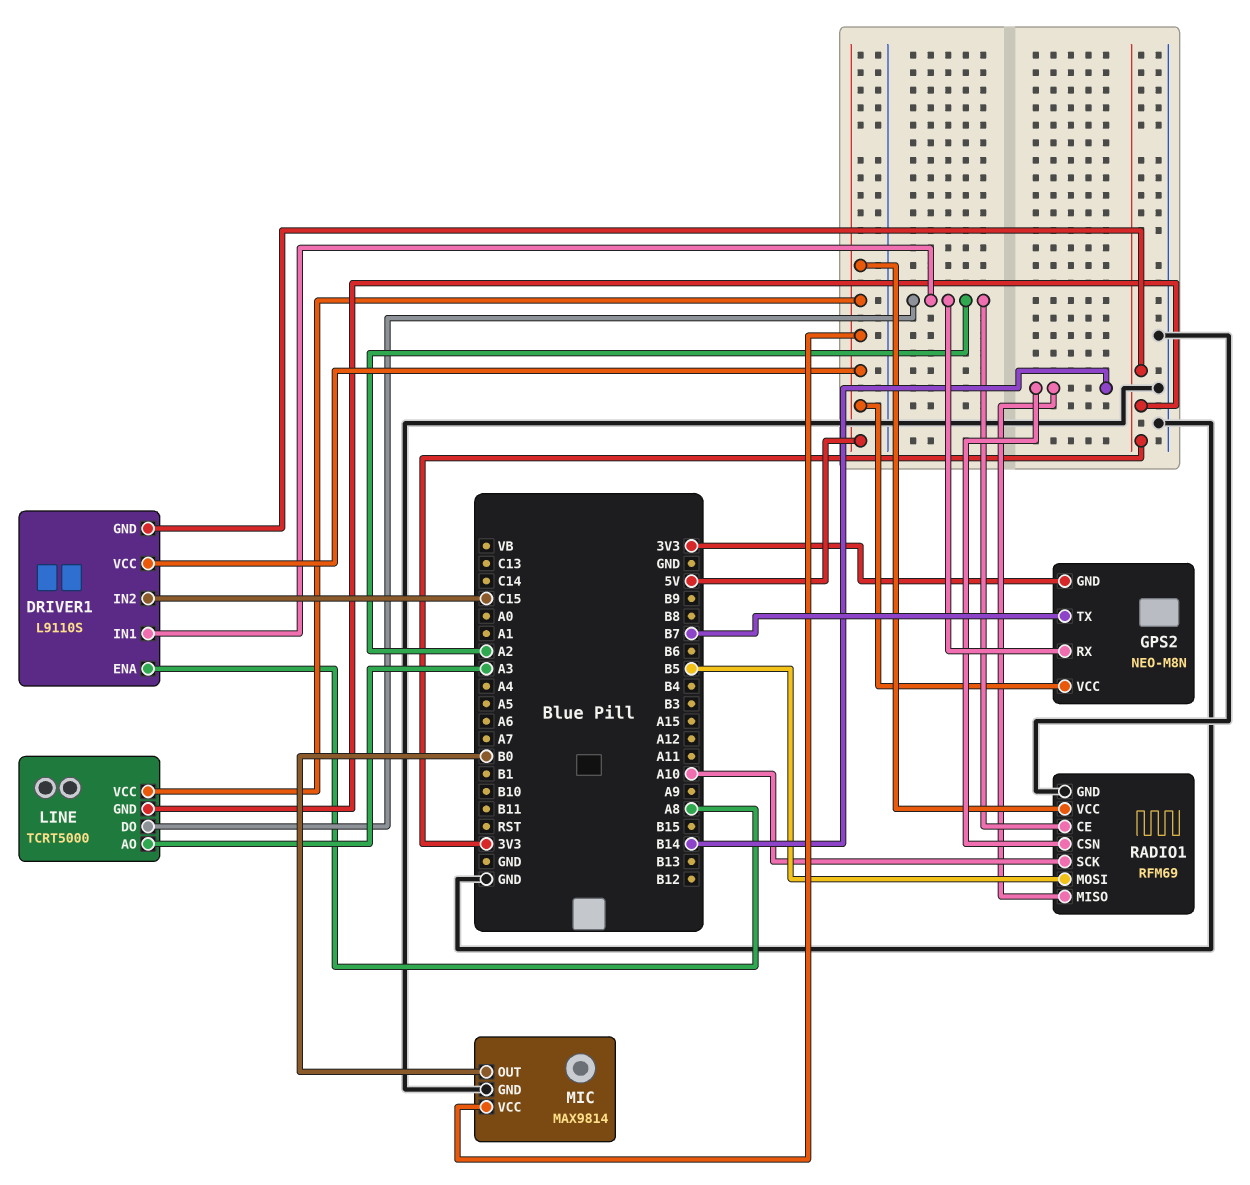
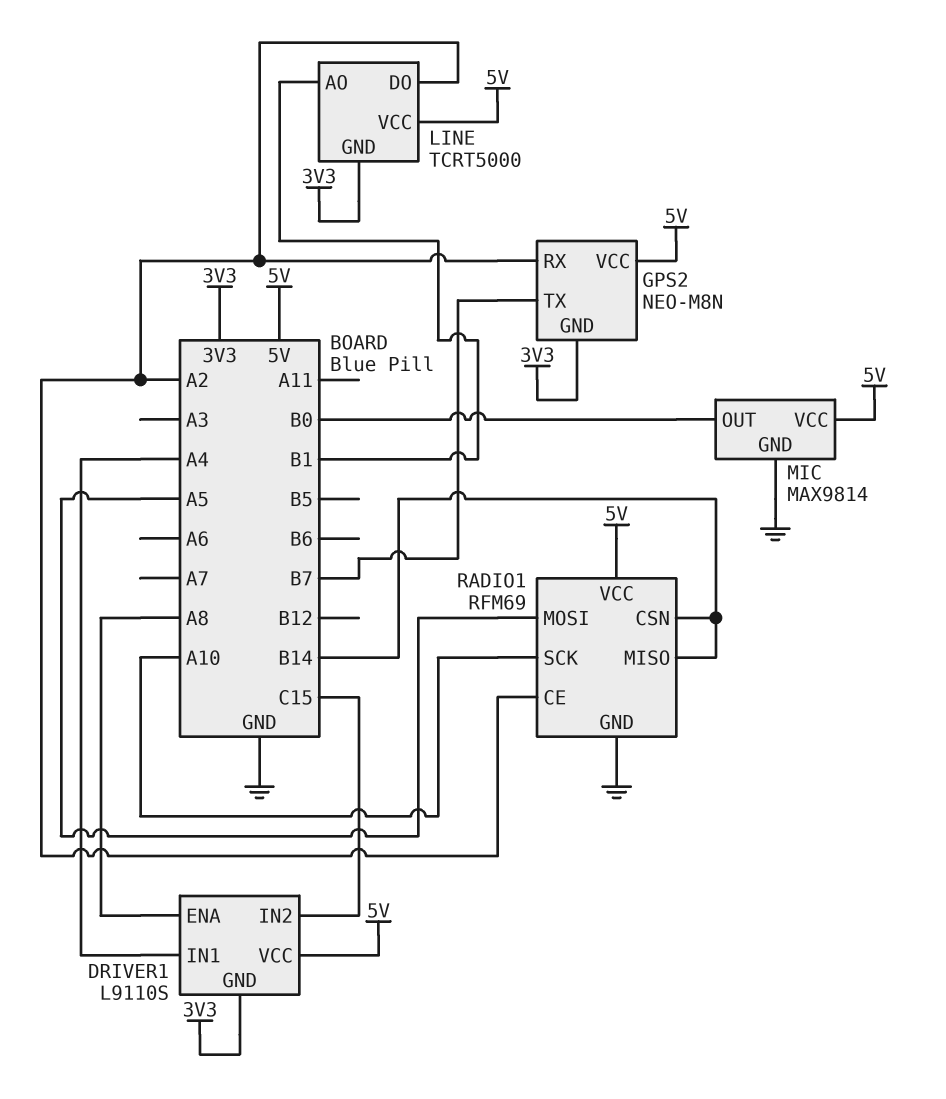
DRIVER1 pin IN1: A2 -> A4
LINE pin AO: A3 -> B1
RADIO1 pin MOSI: B5 -> A5

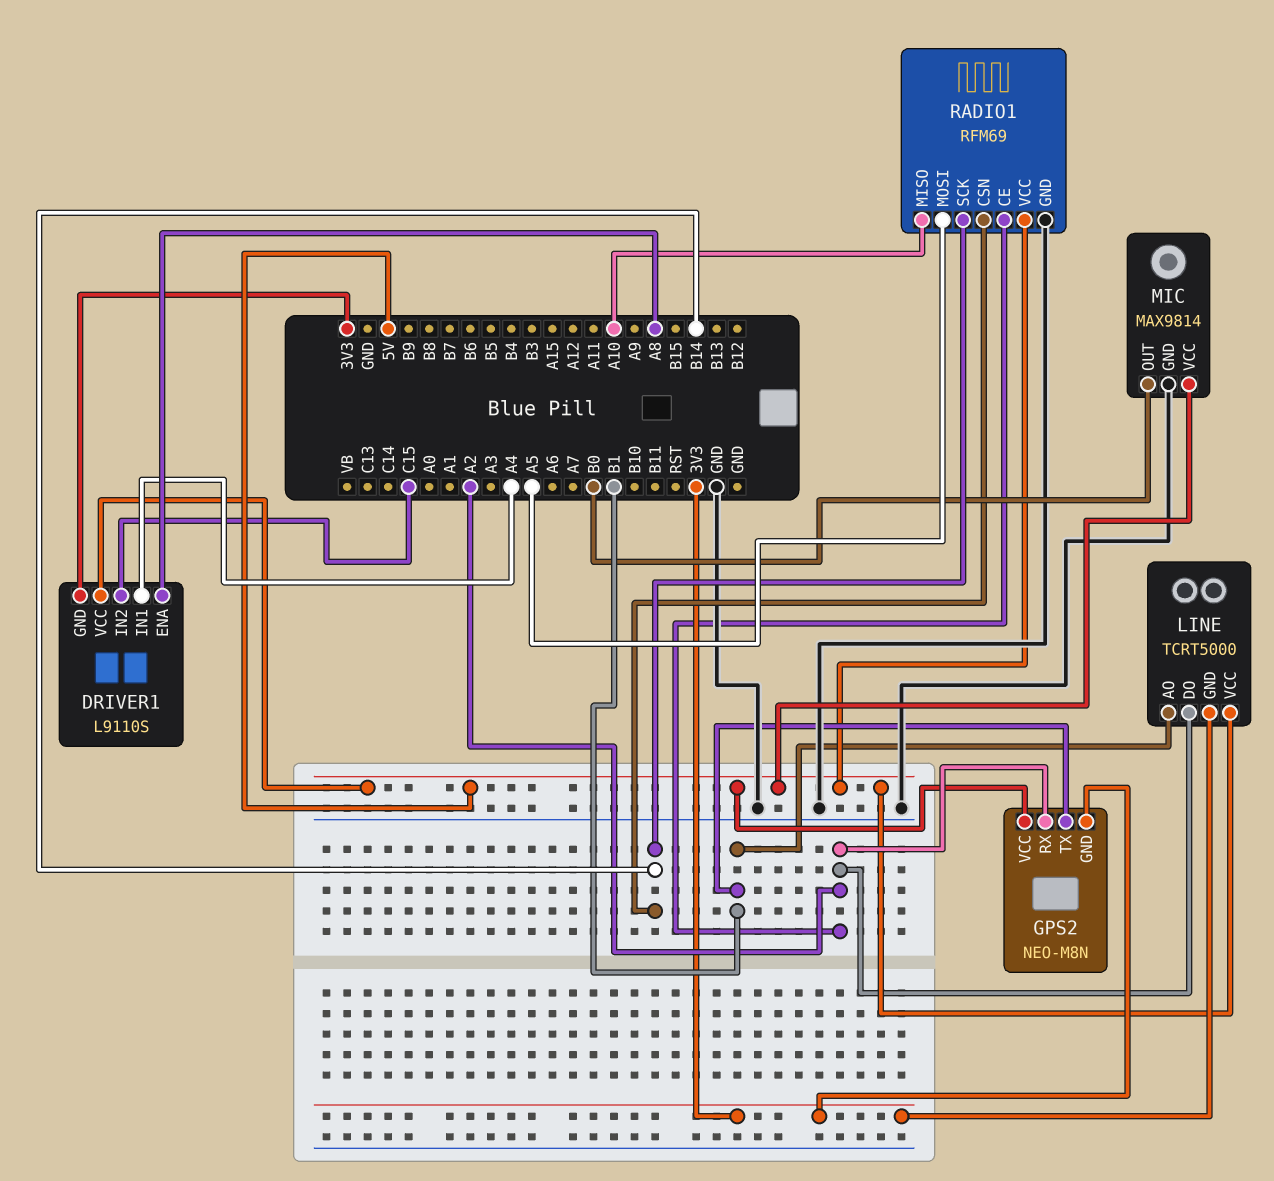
GPS2 pin TX: B7 -> B1
RADIO1 pin MISO: B14 -> A10
RADIO1 pin SCK: A10 -> B14

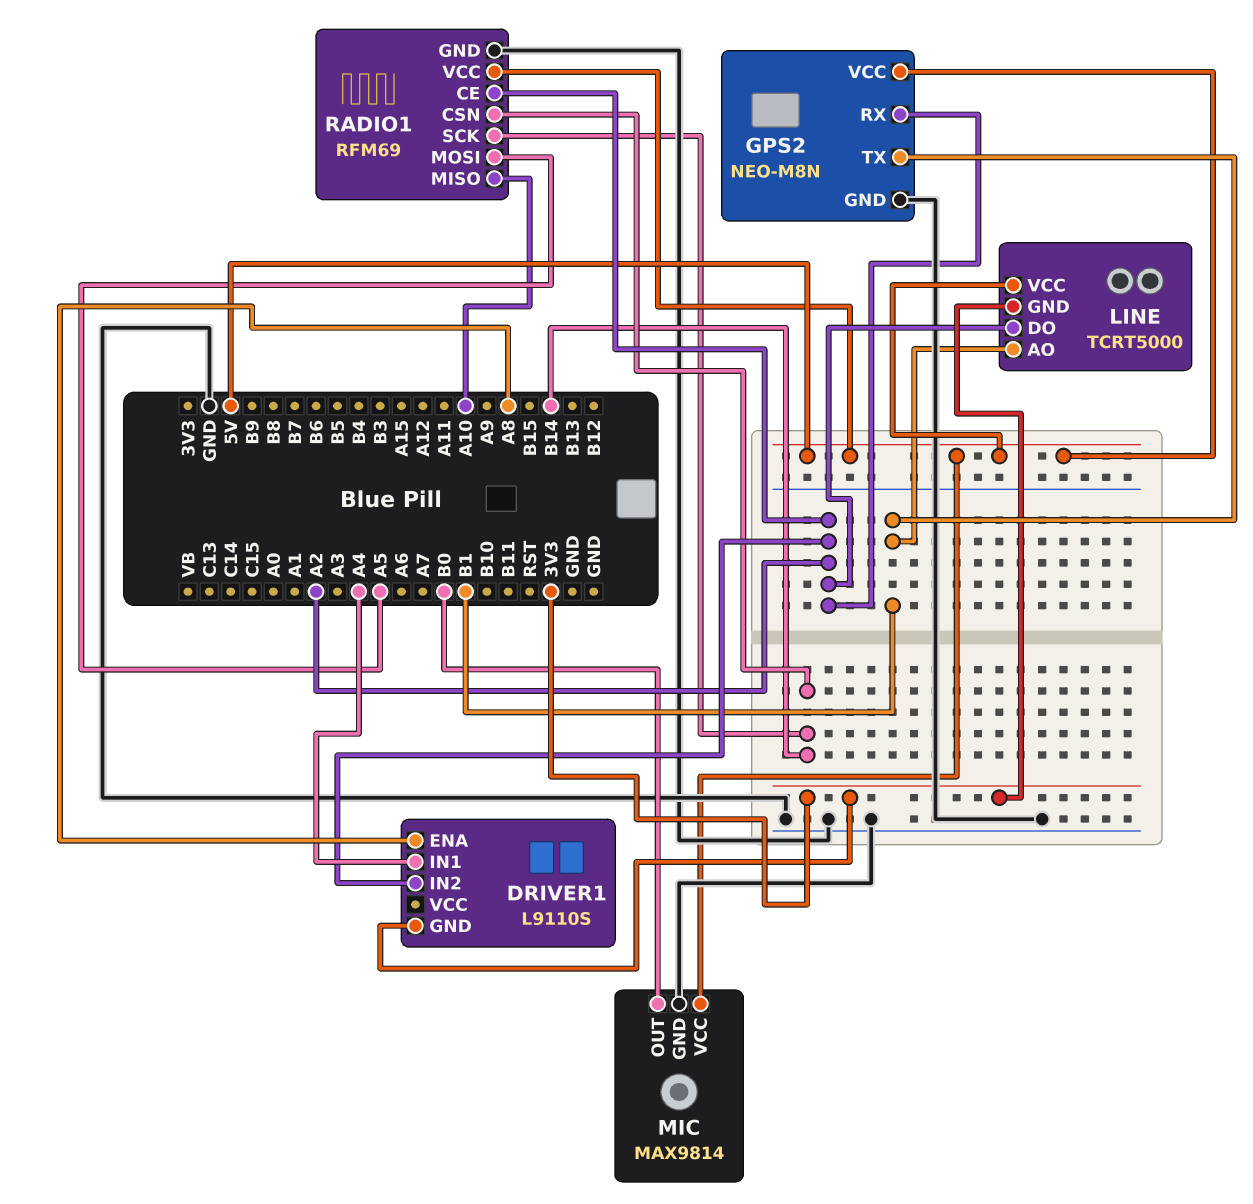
DRIVER1 pin IN2: C15 -> A2
DRIVER1 pin VCC: 5V -> none
GPS2 pin GND: 3V3 -> GND

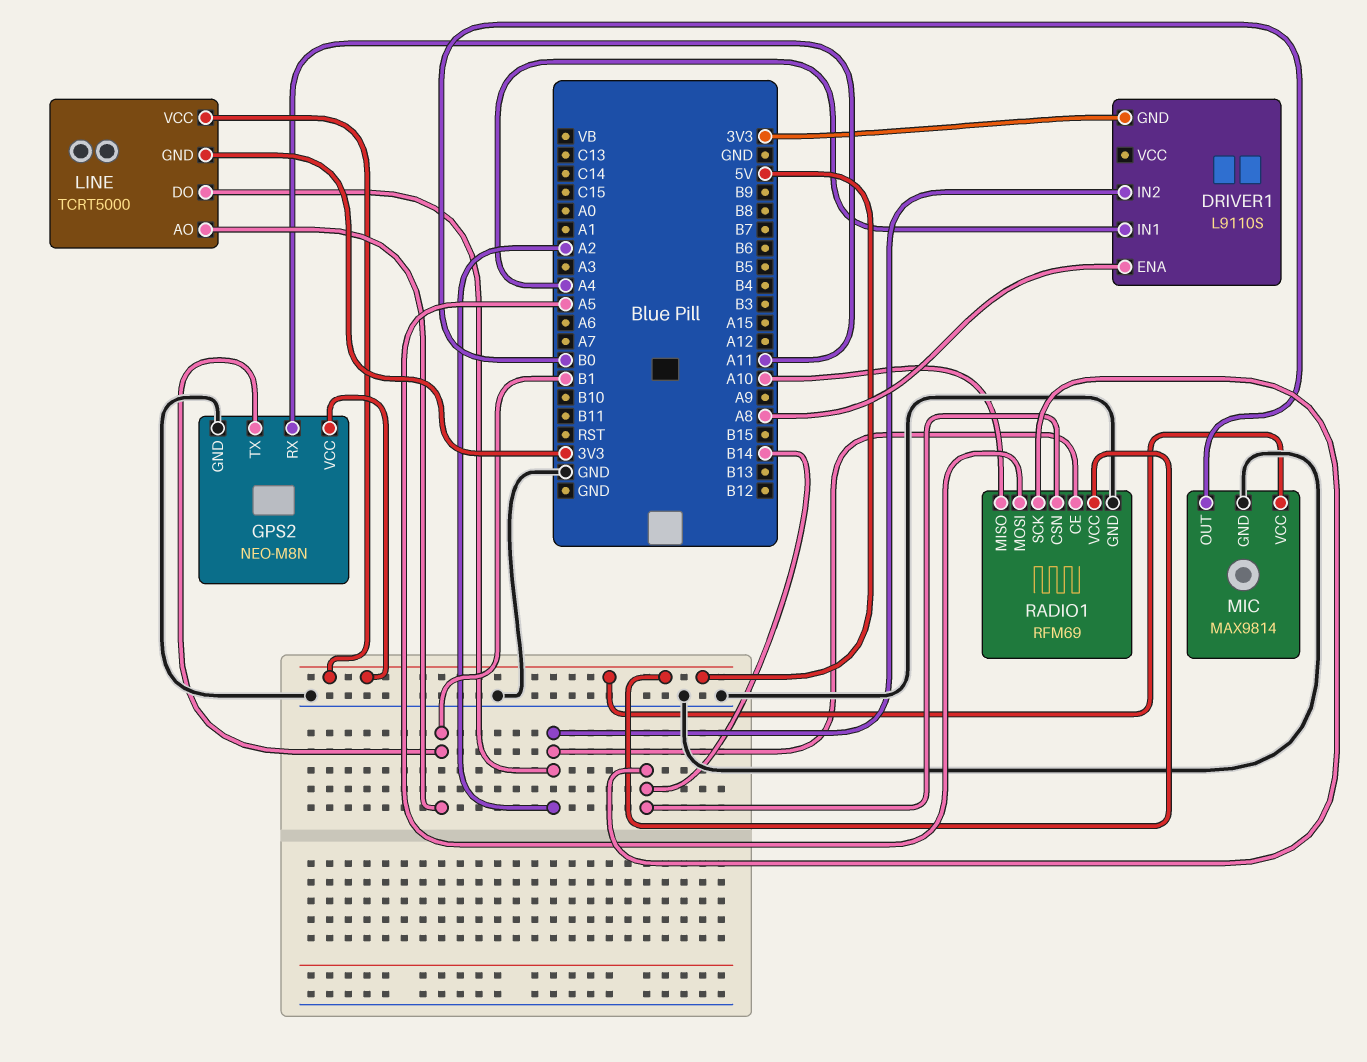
GPS2 pin RX: A2 -> A11

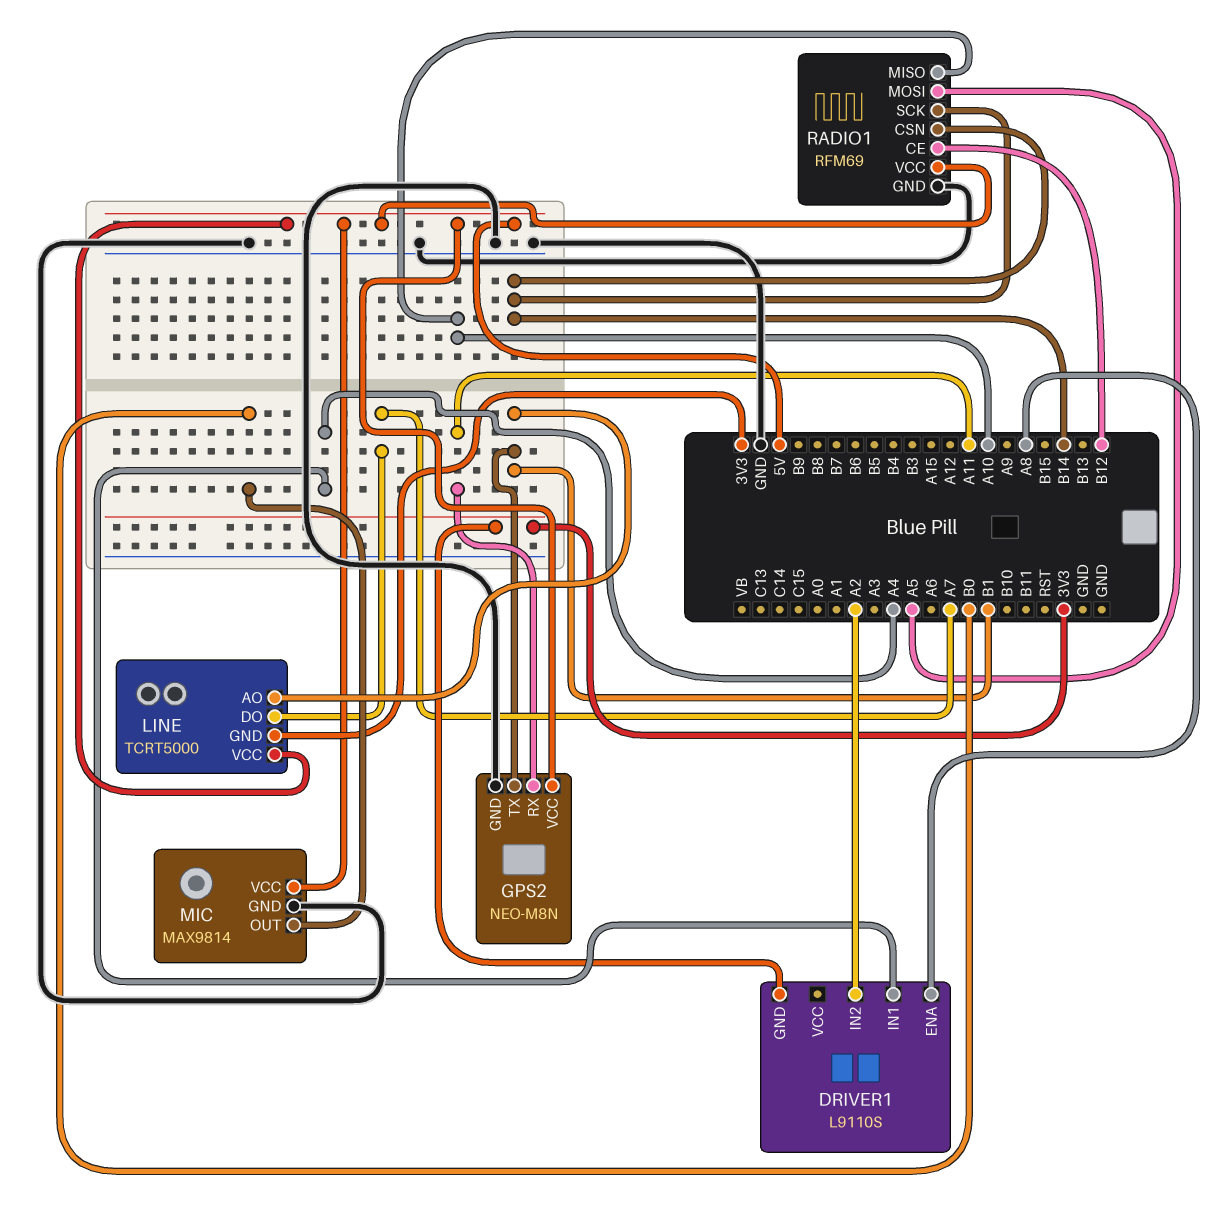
LINE pin DO: A2 -> A7
RADIO1 pin CE: A2 -> B12

